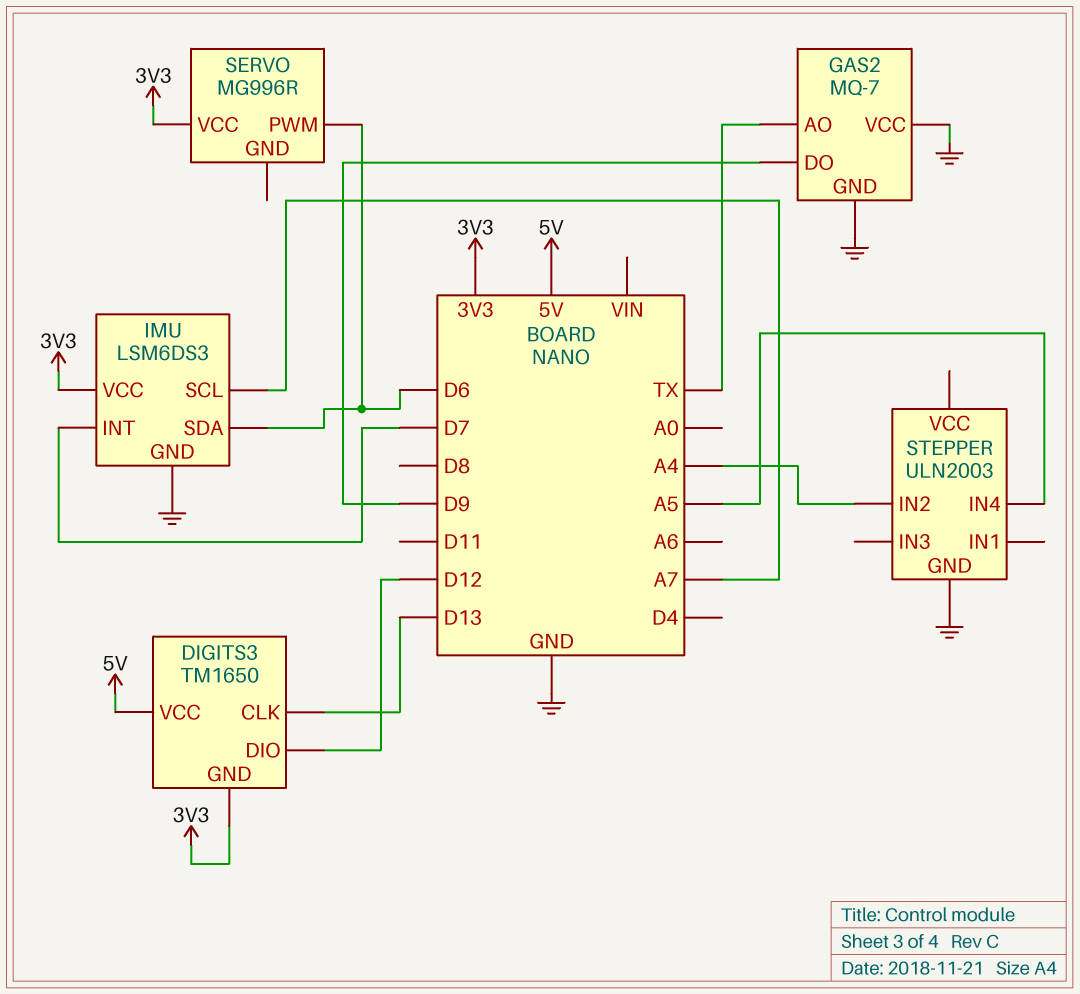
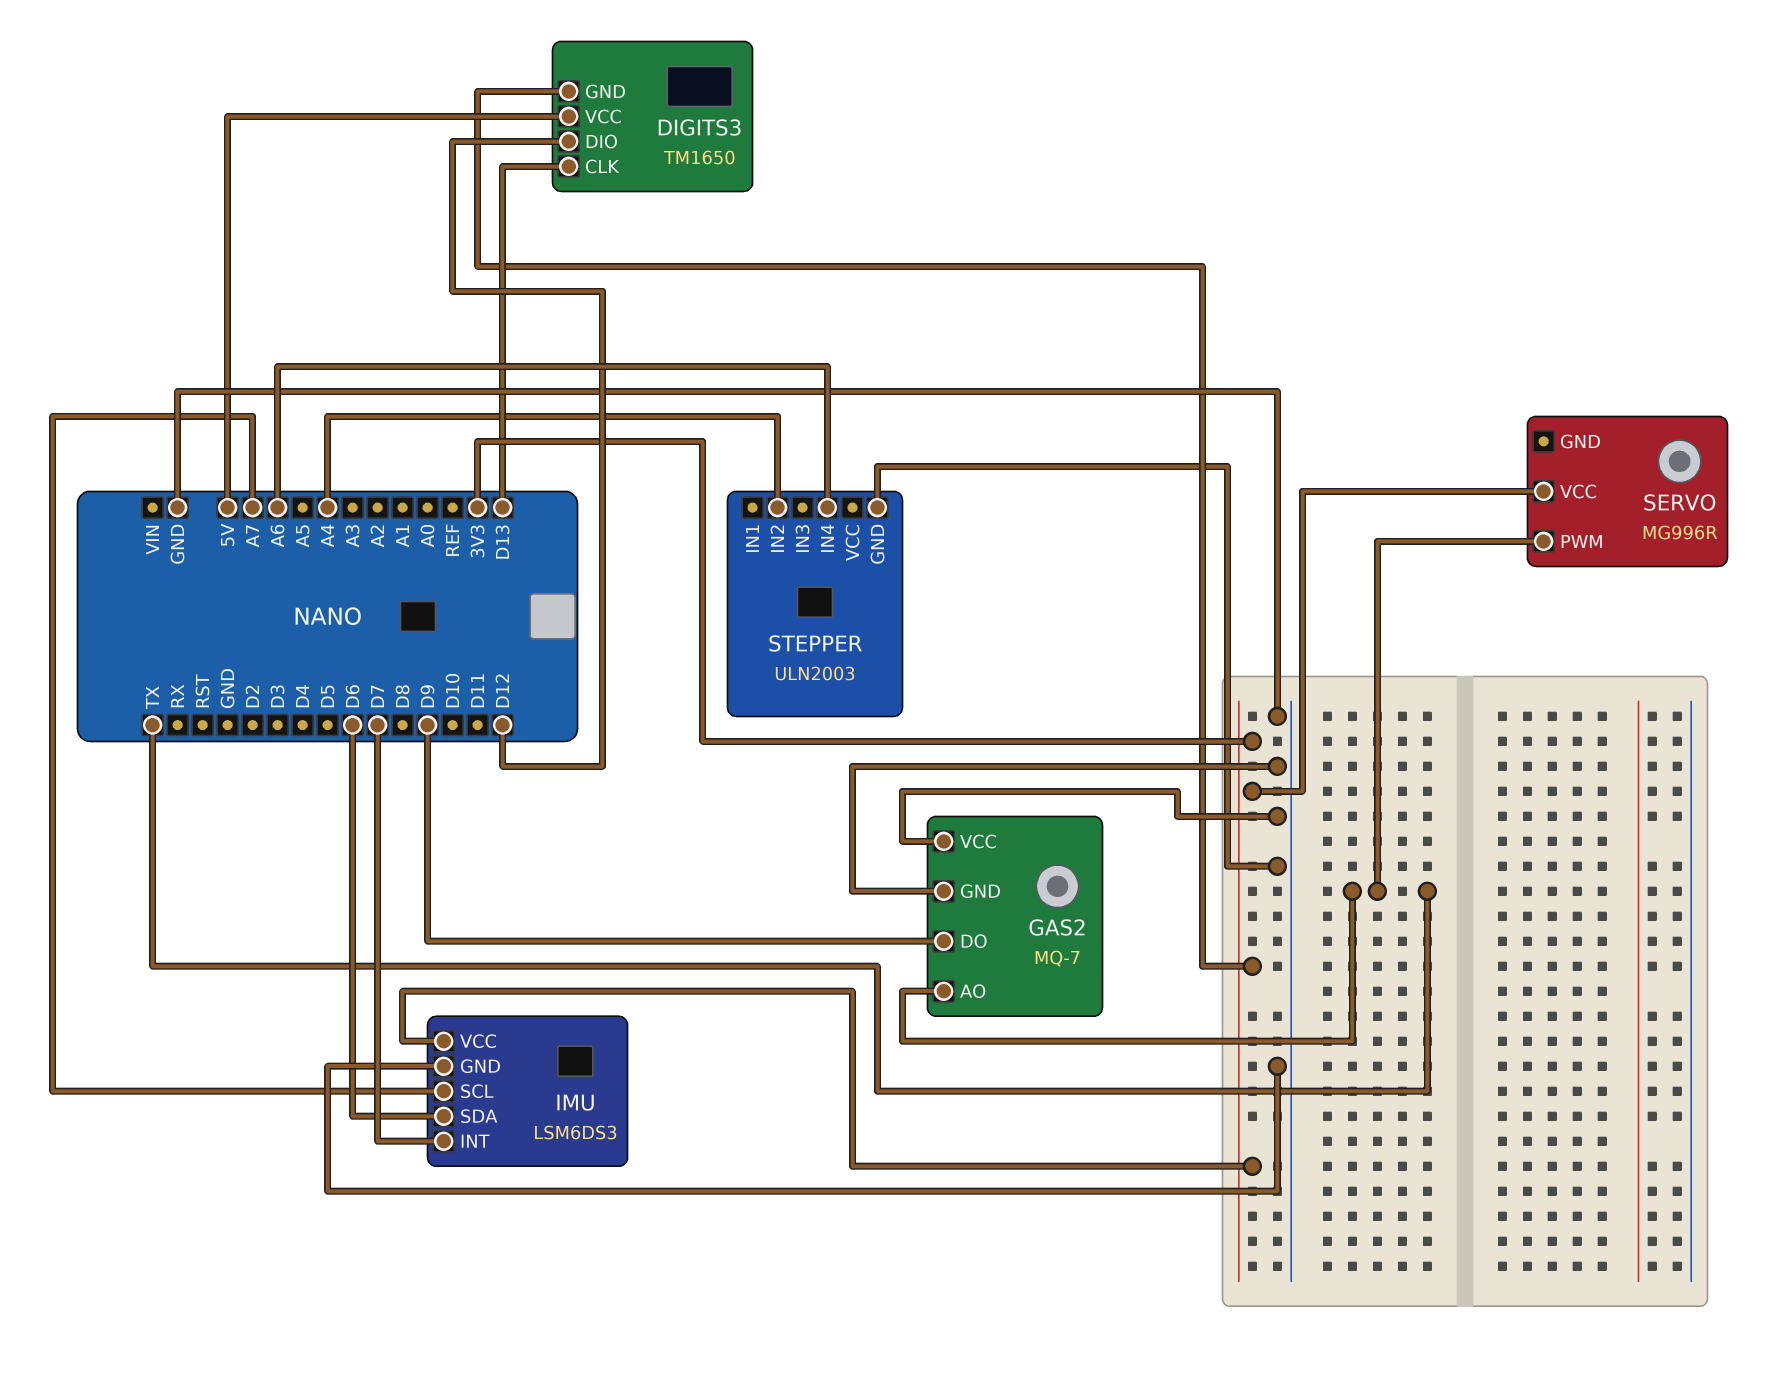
SERVO pin PWM: D6 -> TX
STEPPER pin IN4: A5 -> A6

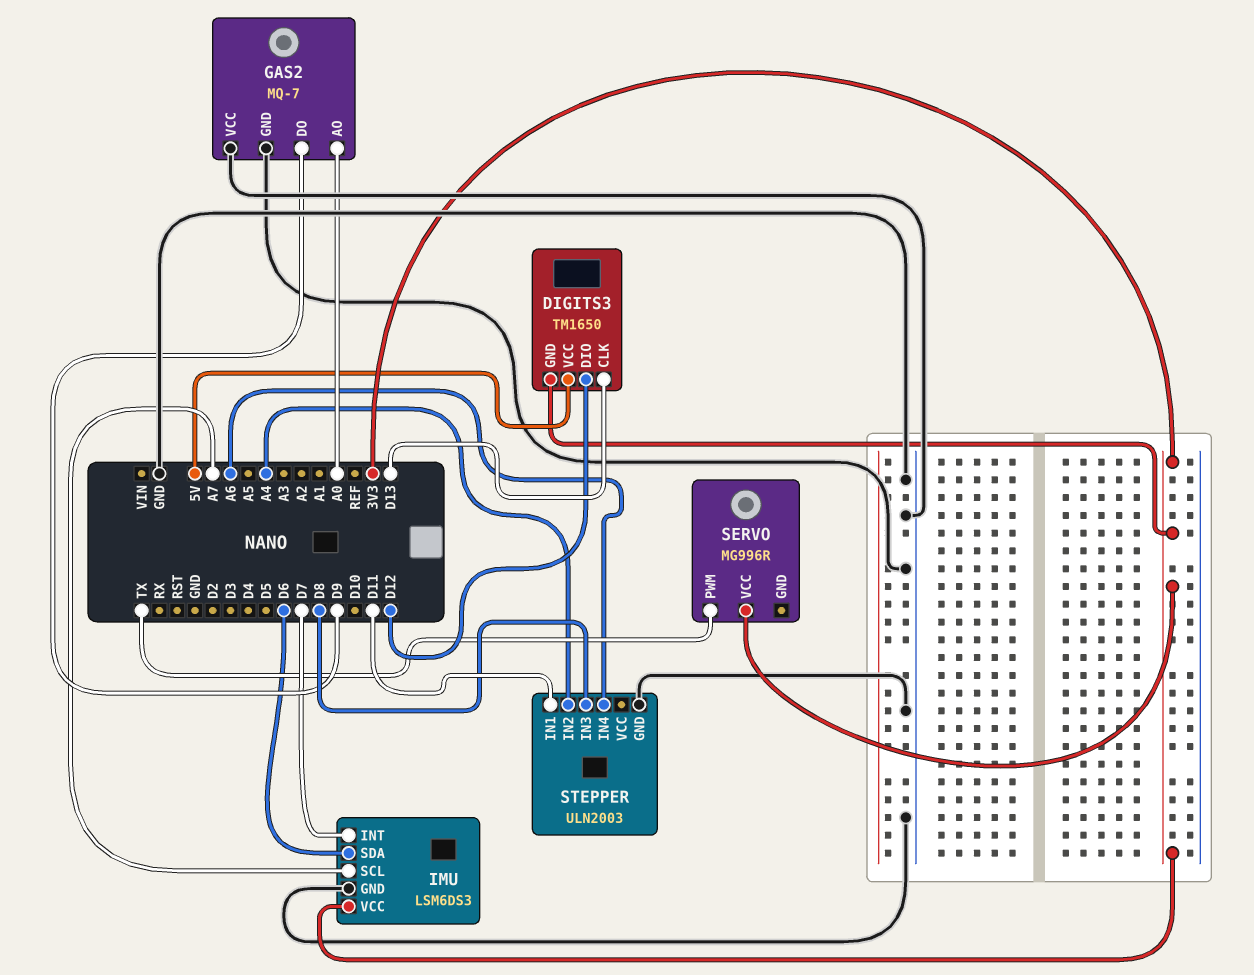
GAS2 pin AO: TX -> A0
STEPPER pin IN1: none -> D11
STEPPER pin IN3: none -> D8

